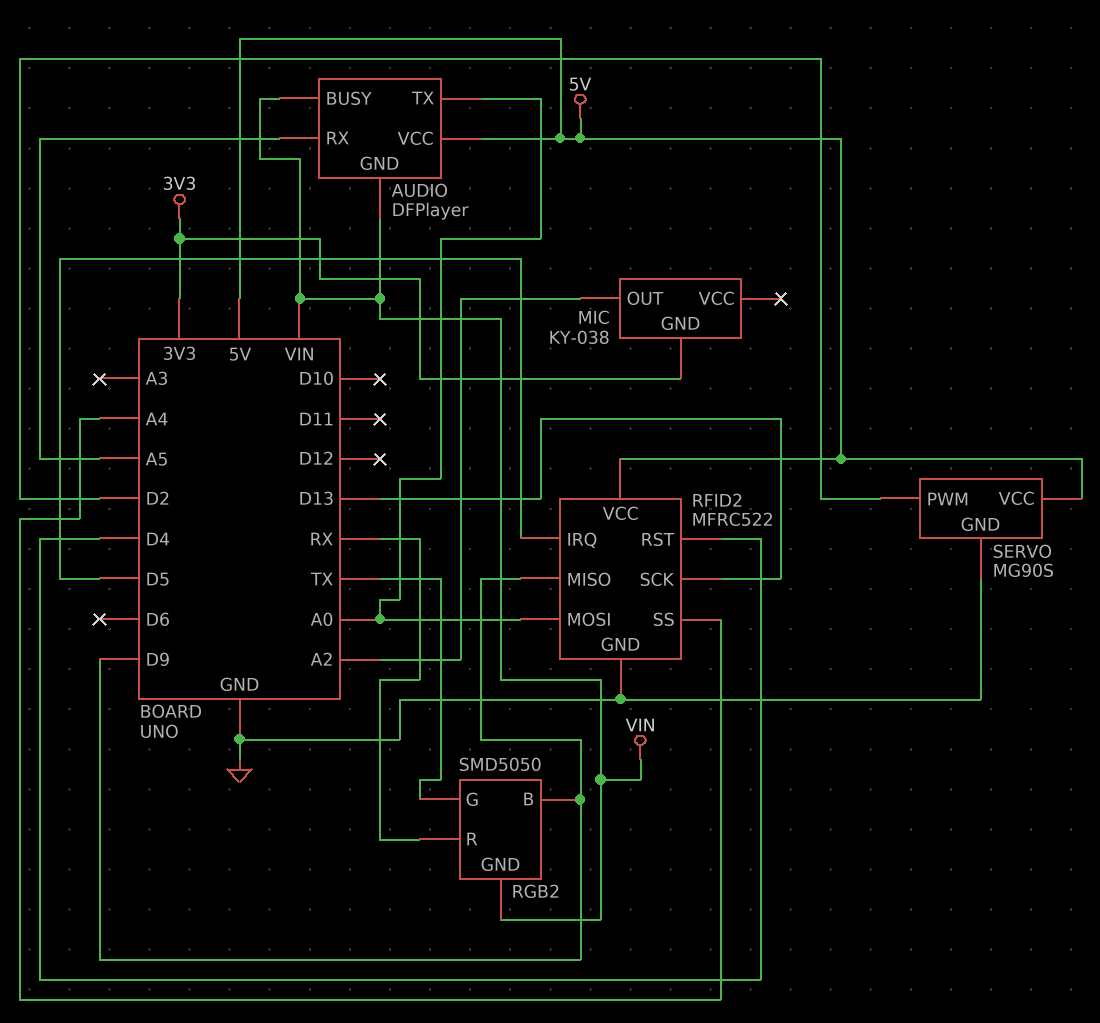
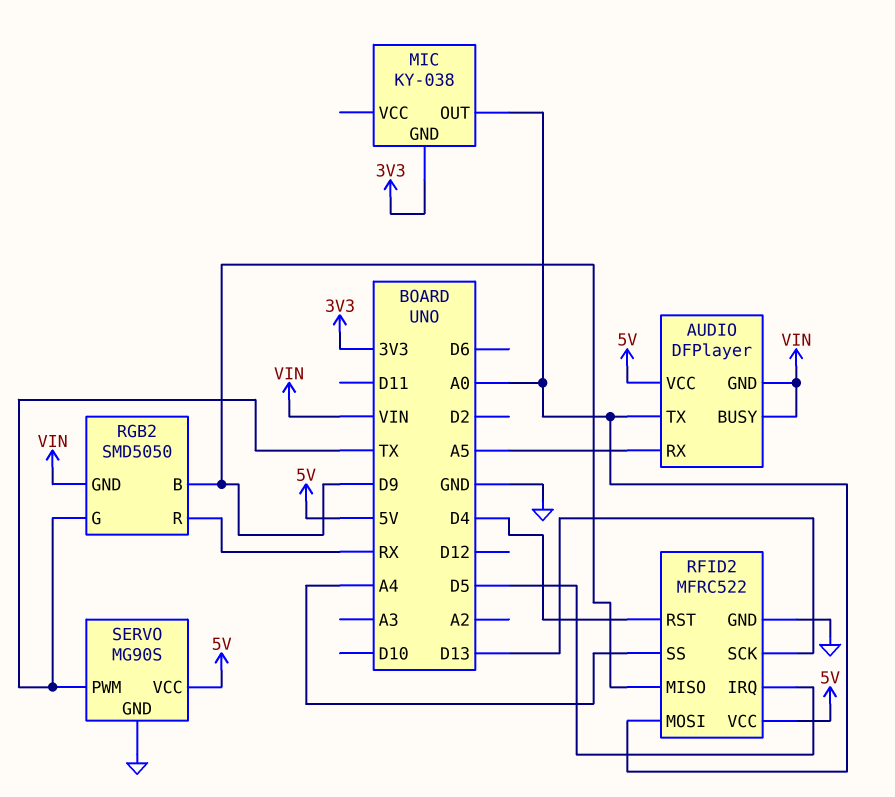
MIC pin OUT: A2 -> A0
SERVO pin PWM: D2 -> TX

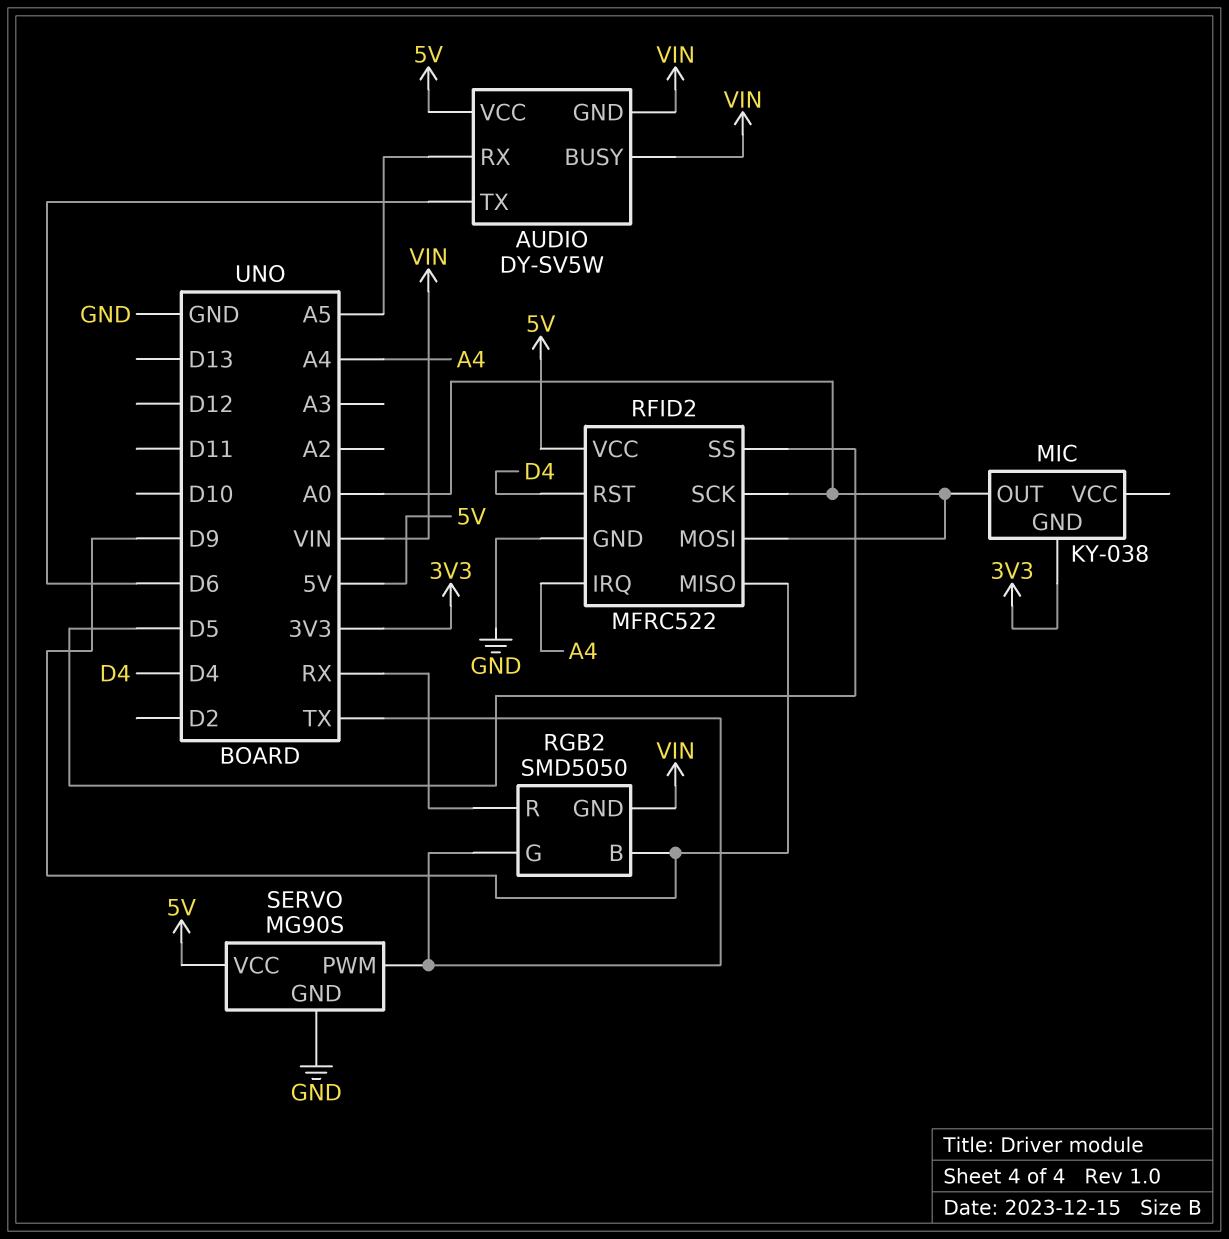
AUDIO: DFPlayer -> DY-SV5W
AUDIO pin TX: A0 -> D6
RFID2 pin IRQ: D5 -> A4
RFID2 pin SCK: D13 -> A0
RFID2 pin SS: A4 -> D5

